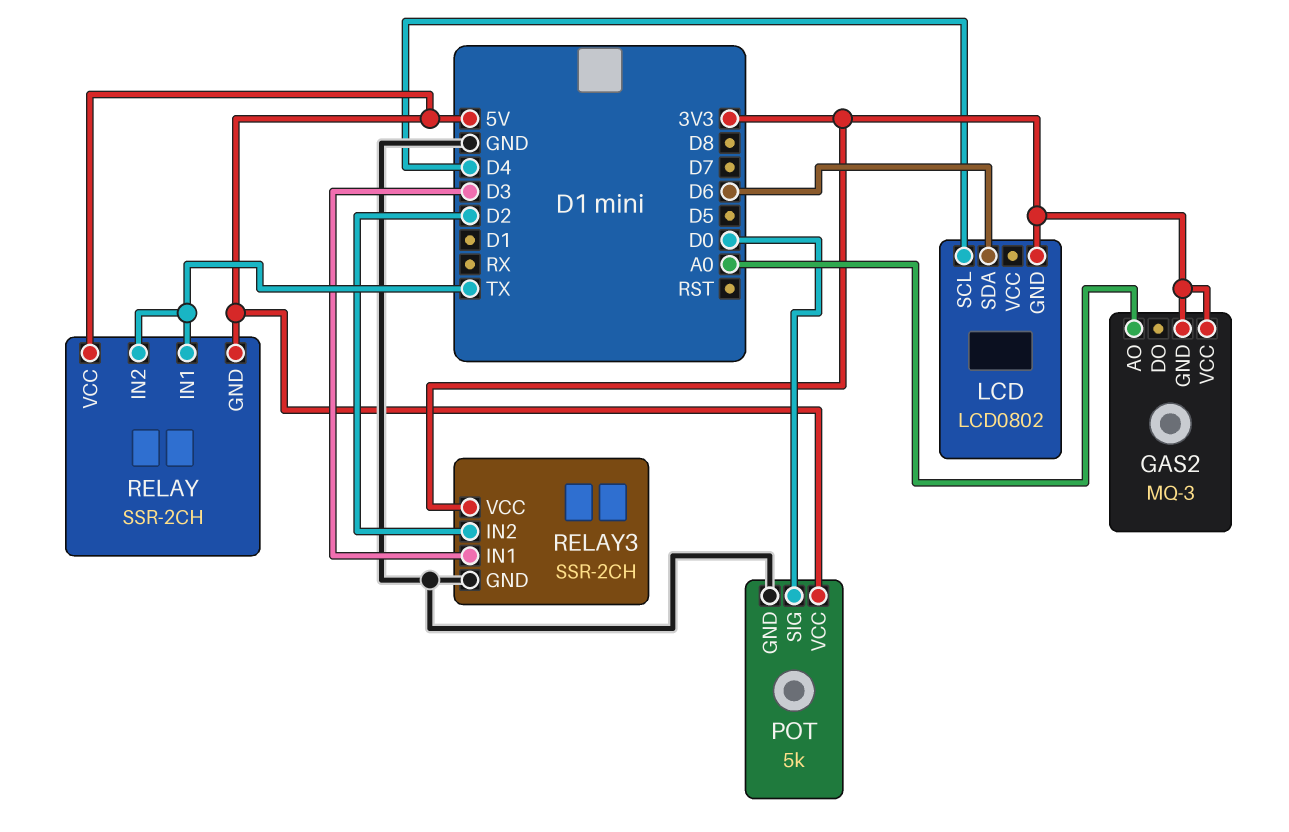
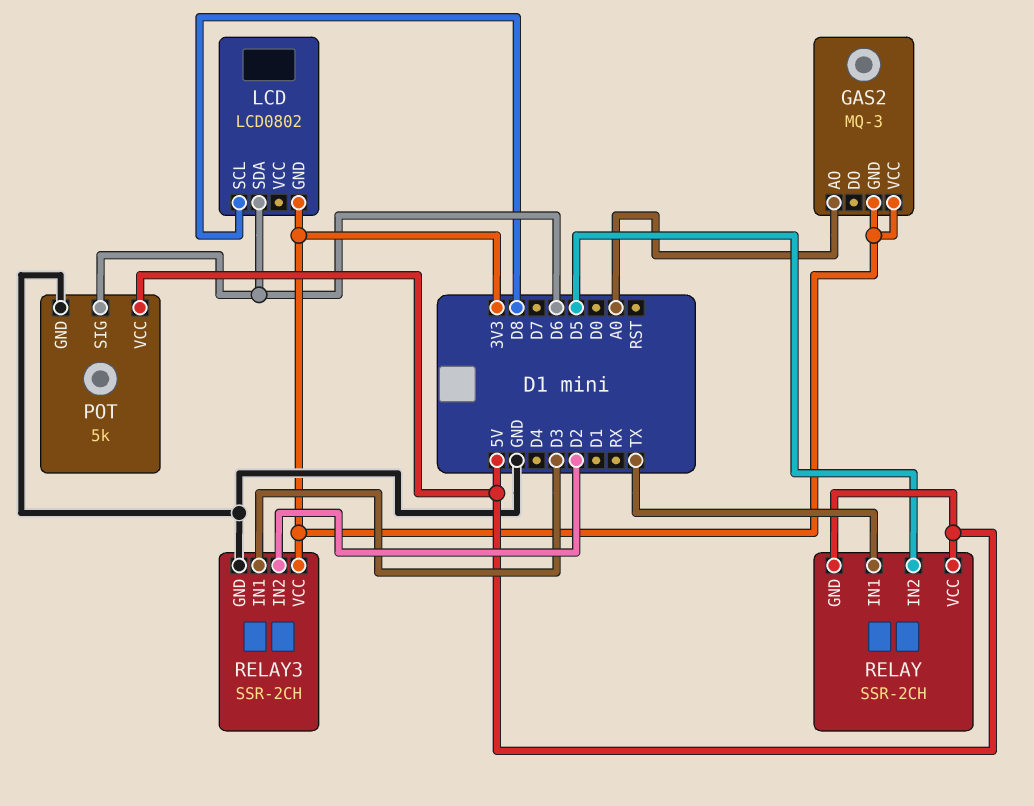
LCD pin SCL: D4 -> D8
POT pin SIG: D0 -> D6
RELAY pin IN2: TX -> D5

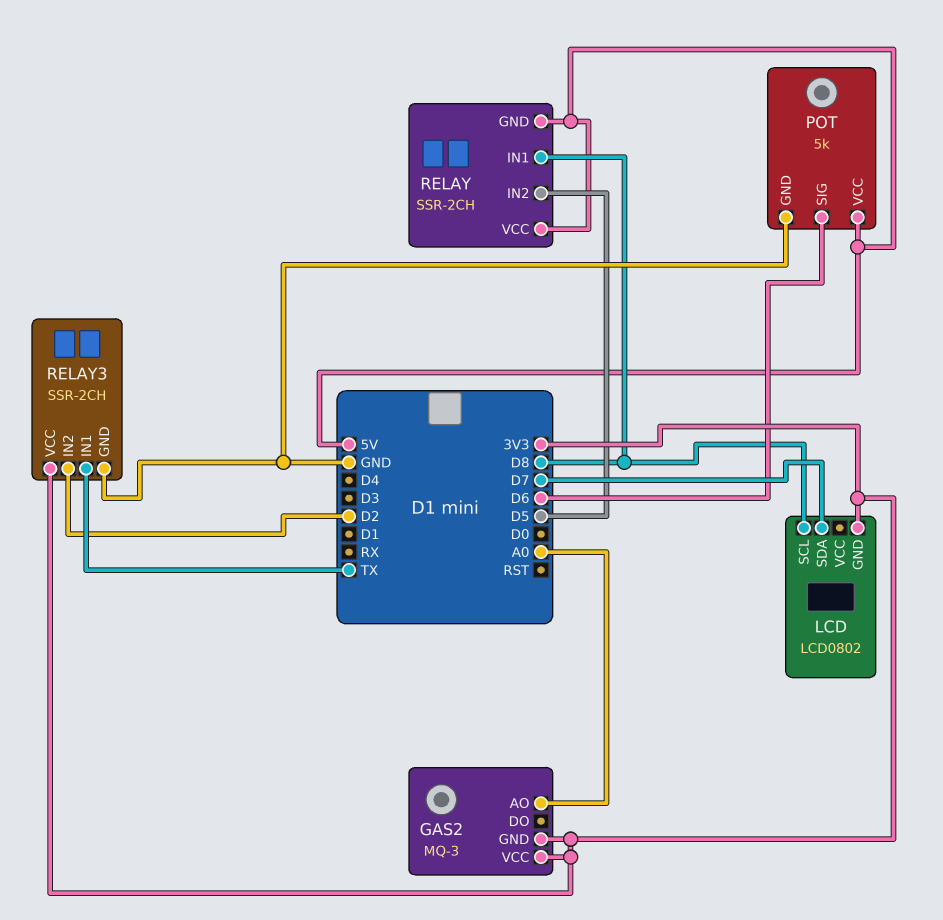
LCD pin SDA: D6 -> D7
RELAY pin IN1: TX -> D8
RELAY3 pin IN1: D3 -> TX

